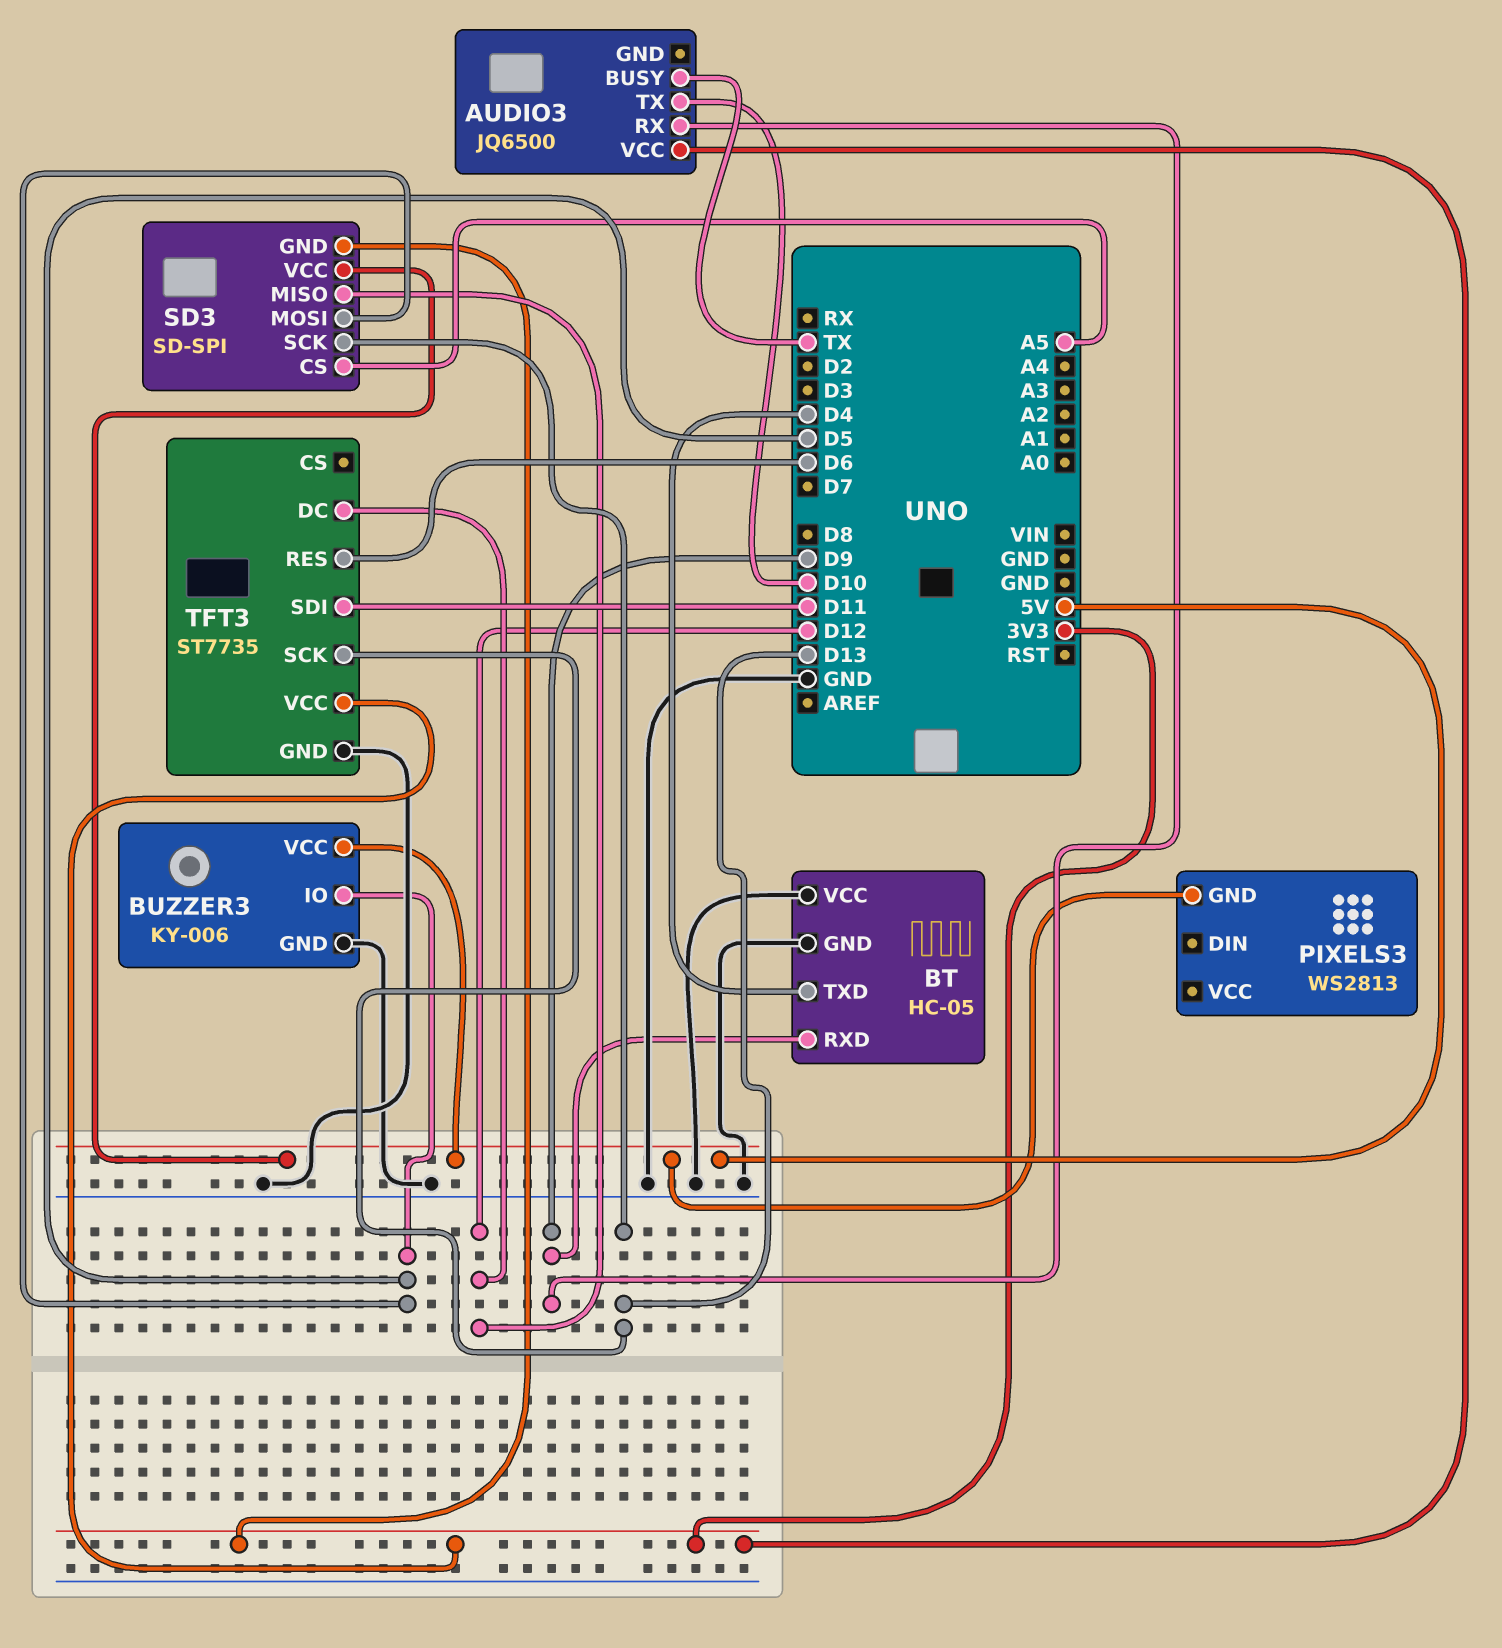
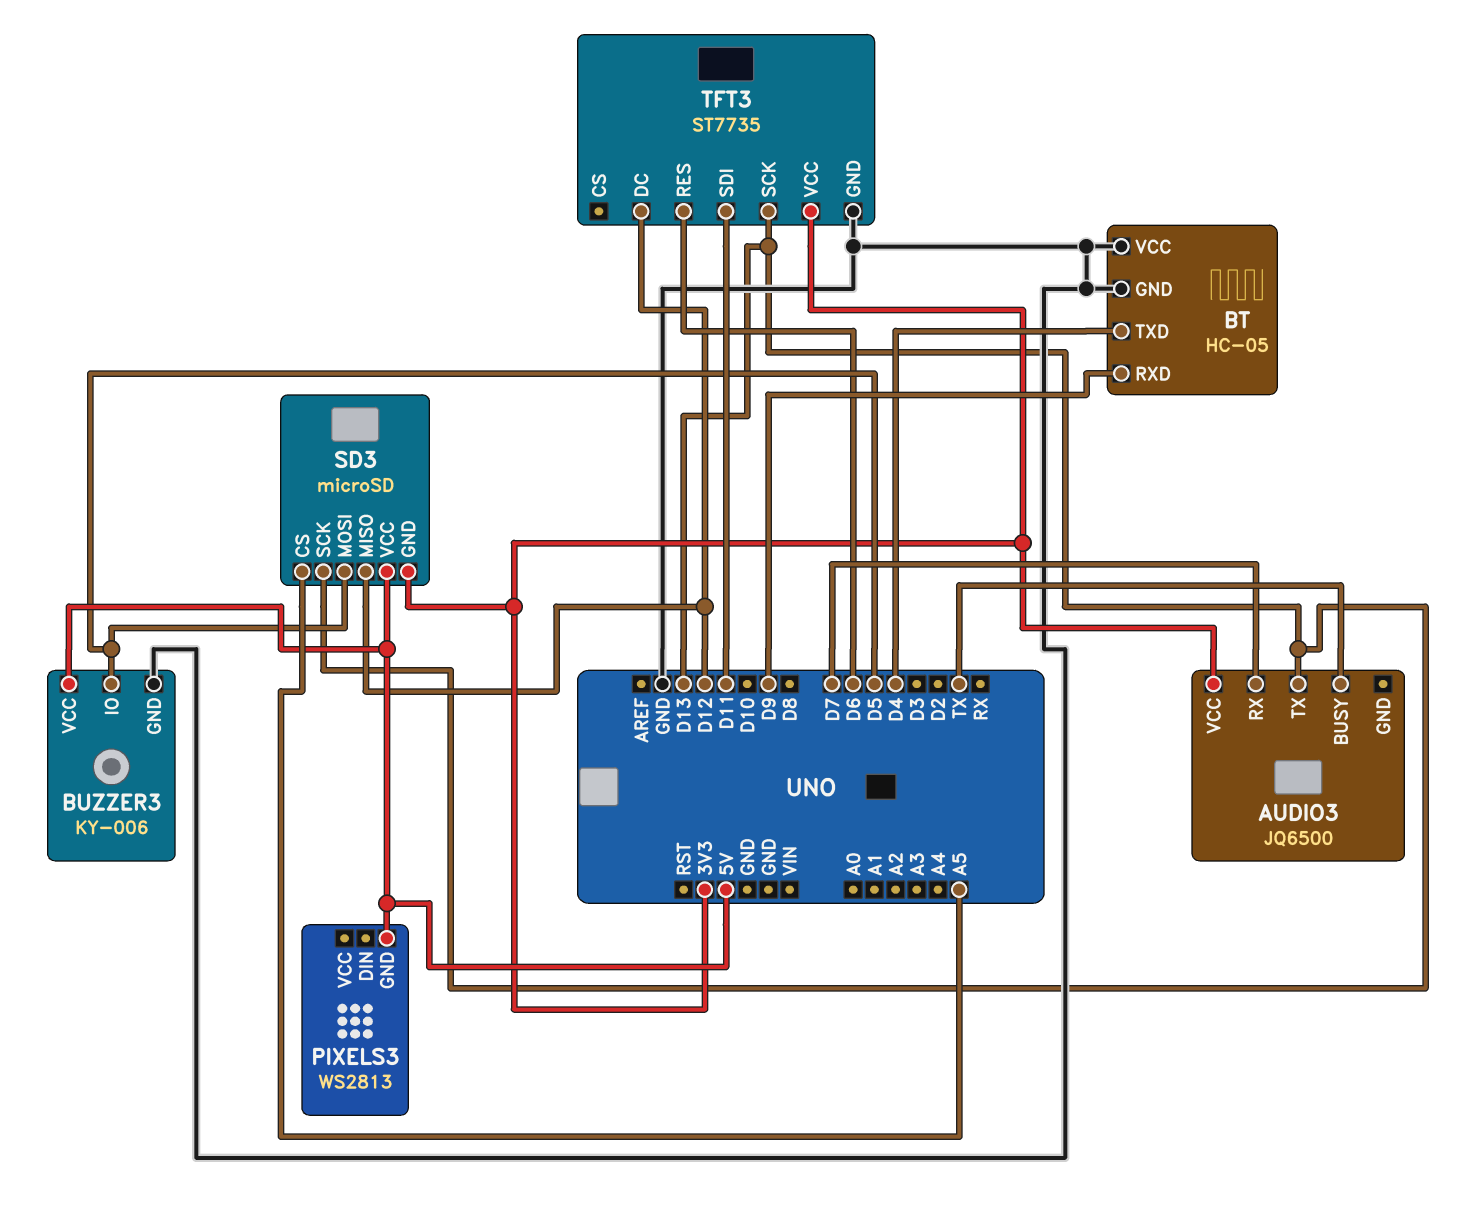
AUDIO3 pin RX: D9 -> D7
AUDIO3 pin TX: D10 -> D13
SD3: SD-SPI -> microSD

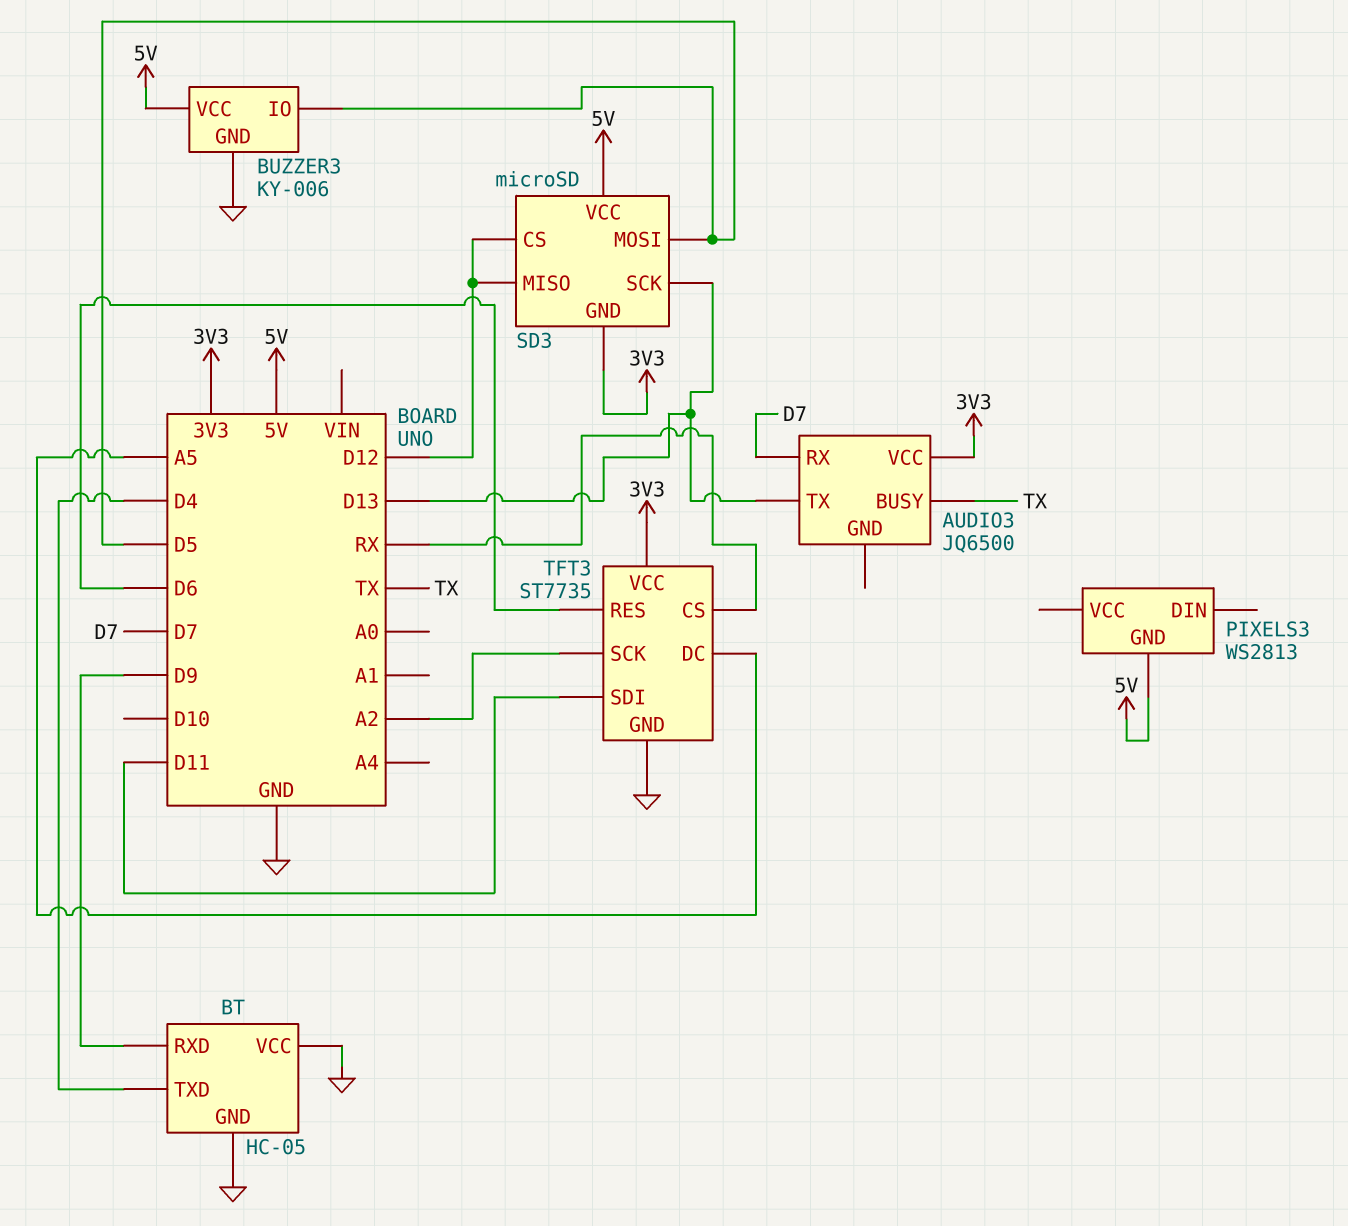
SD3 pin CS: A5 -> D12
TFT3 pin CS: none -> RX
TFT3 pin DC: D12 -> A5
TFT3 pin SCK: D13 -> A2

